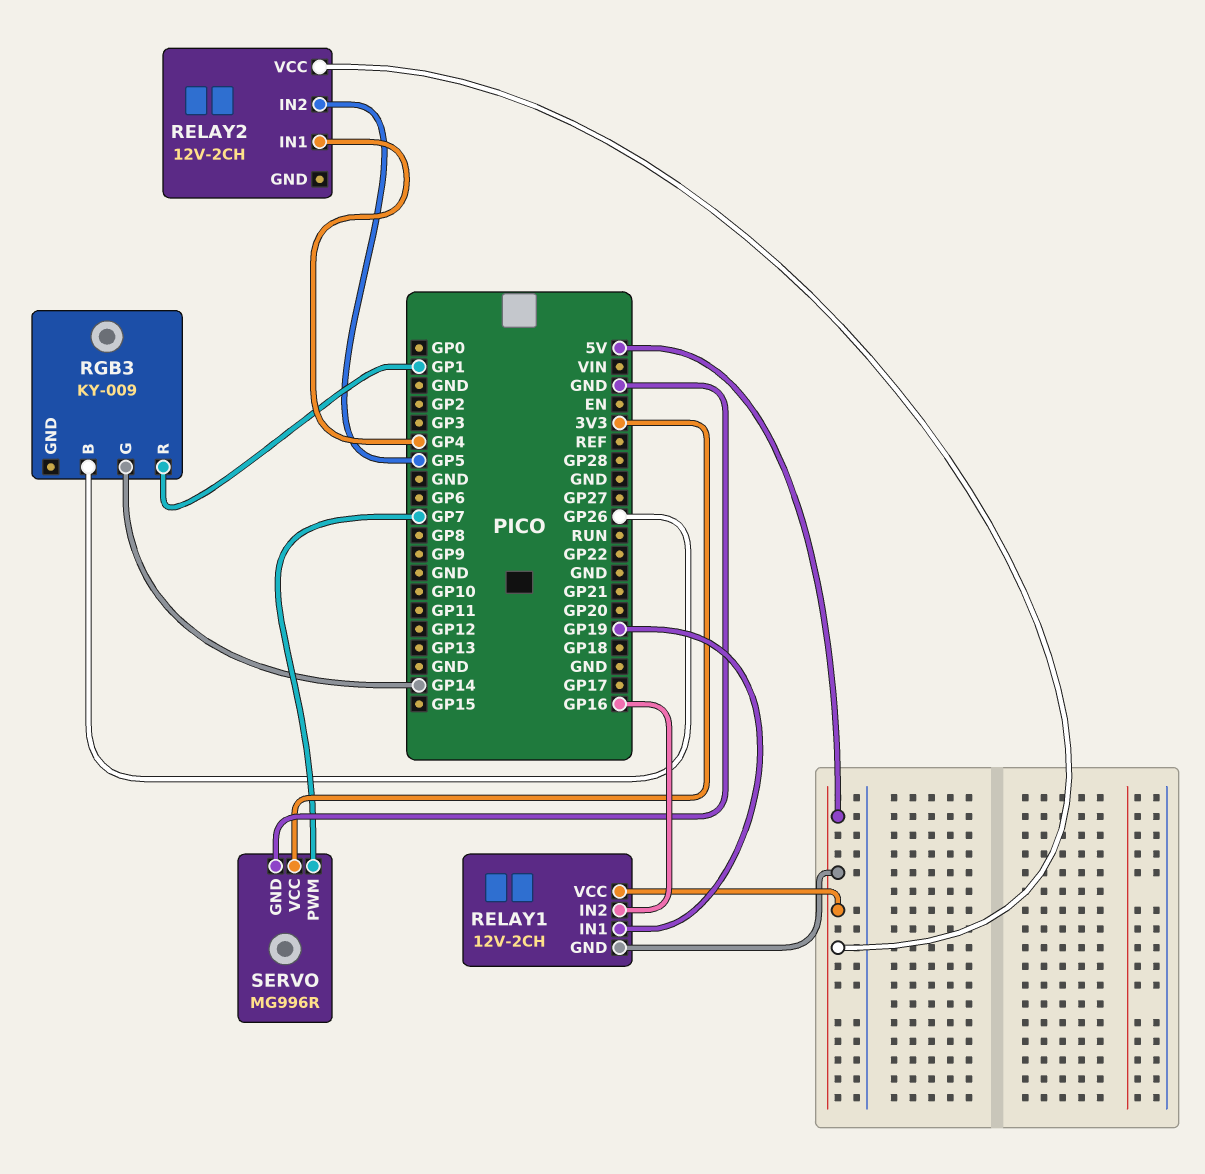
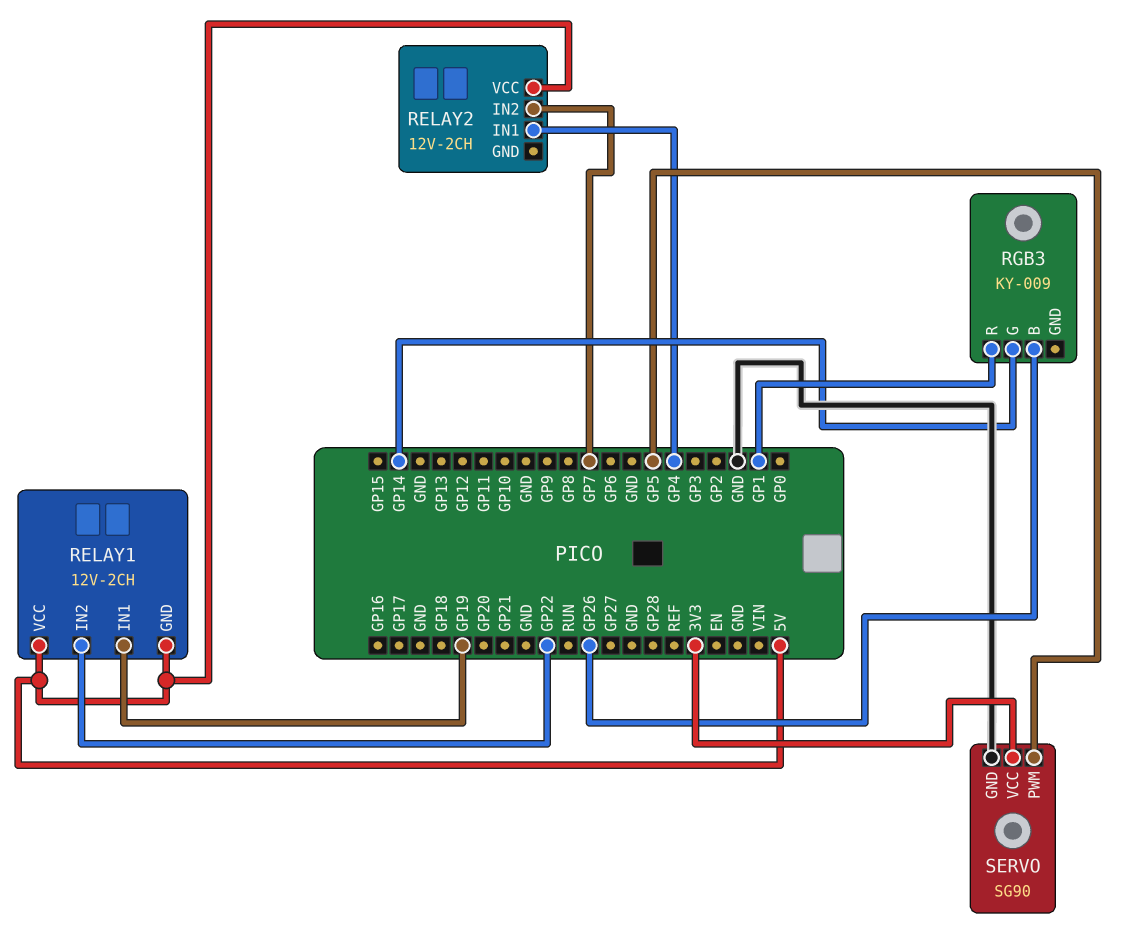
RELAY1 pin IN2: GP16 -> GP22
RELAY2 pin IN2: GP5 -> GP7
SERVO: MG996R -> SG90
SERVO pin PWM: GP7 -> GP5

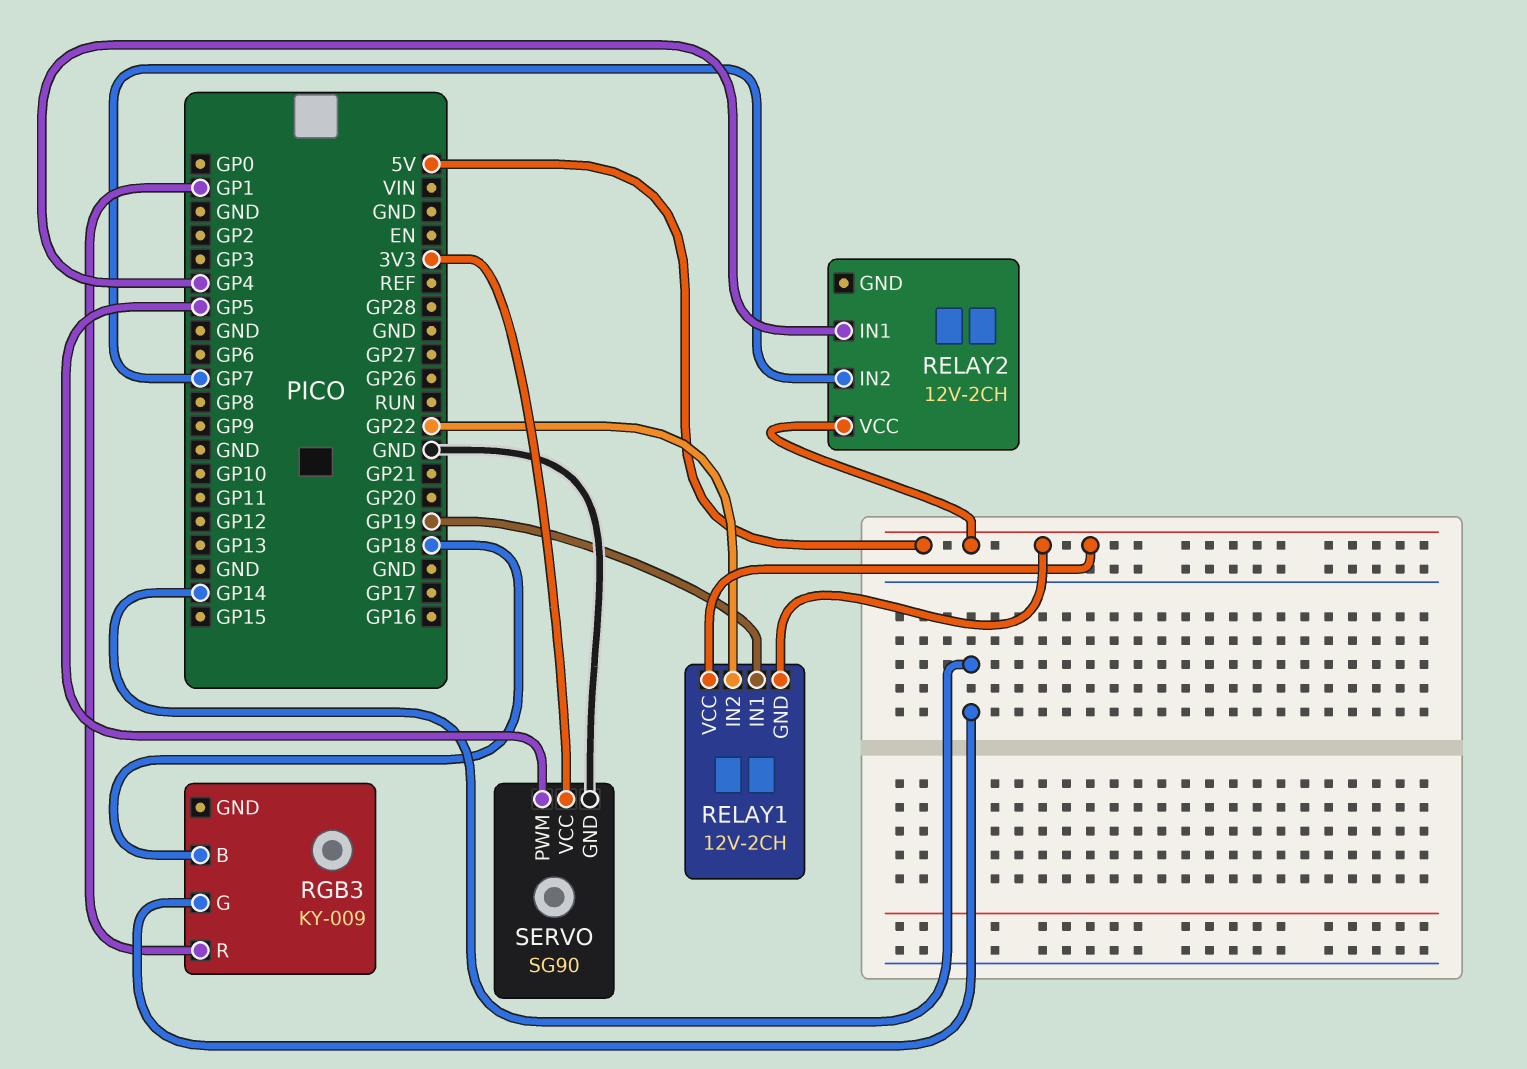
RGB3 pin B: GP26 -> GP18

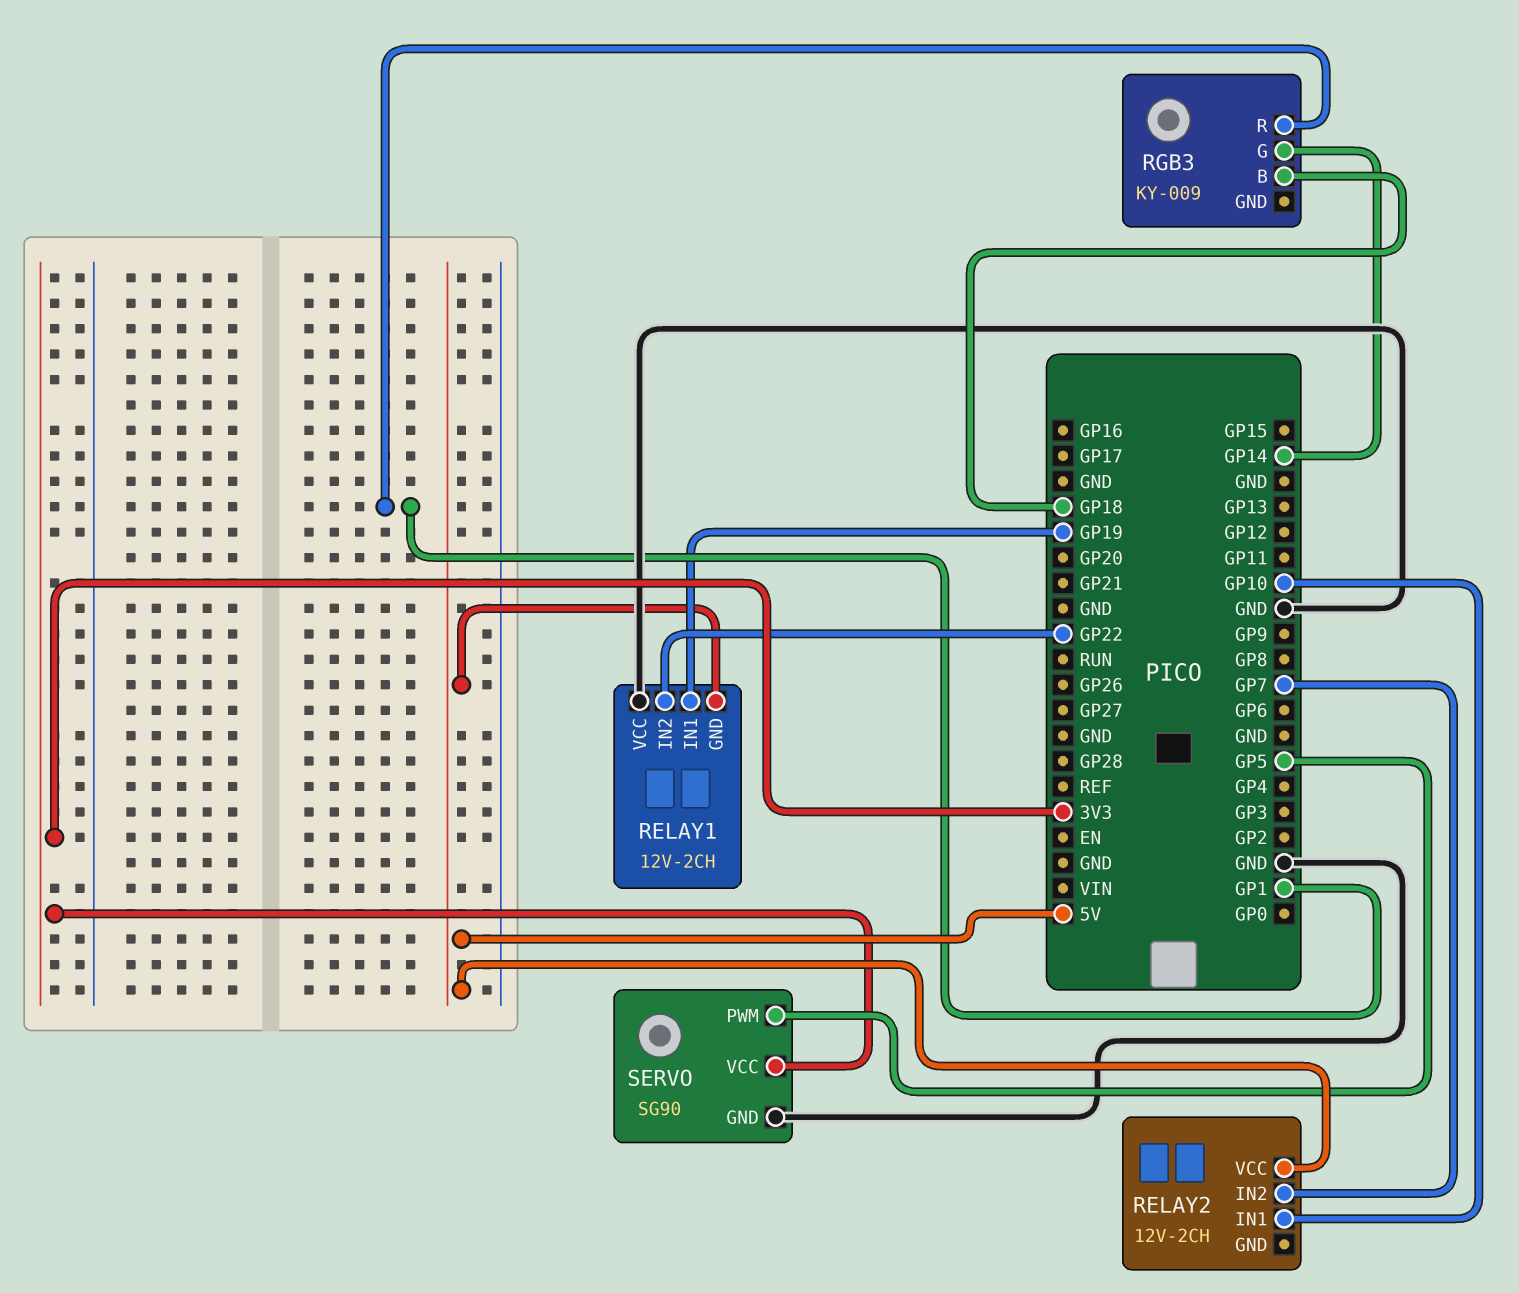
RELAY1 pin VCC: 5V -> GND
RELAY2 pin IN1: GP4 -> GP10

